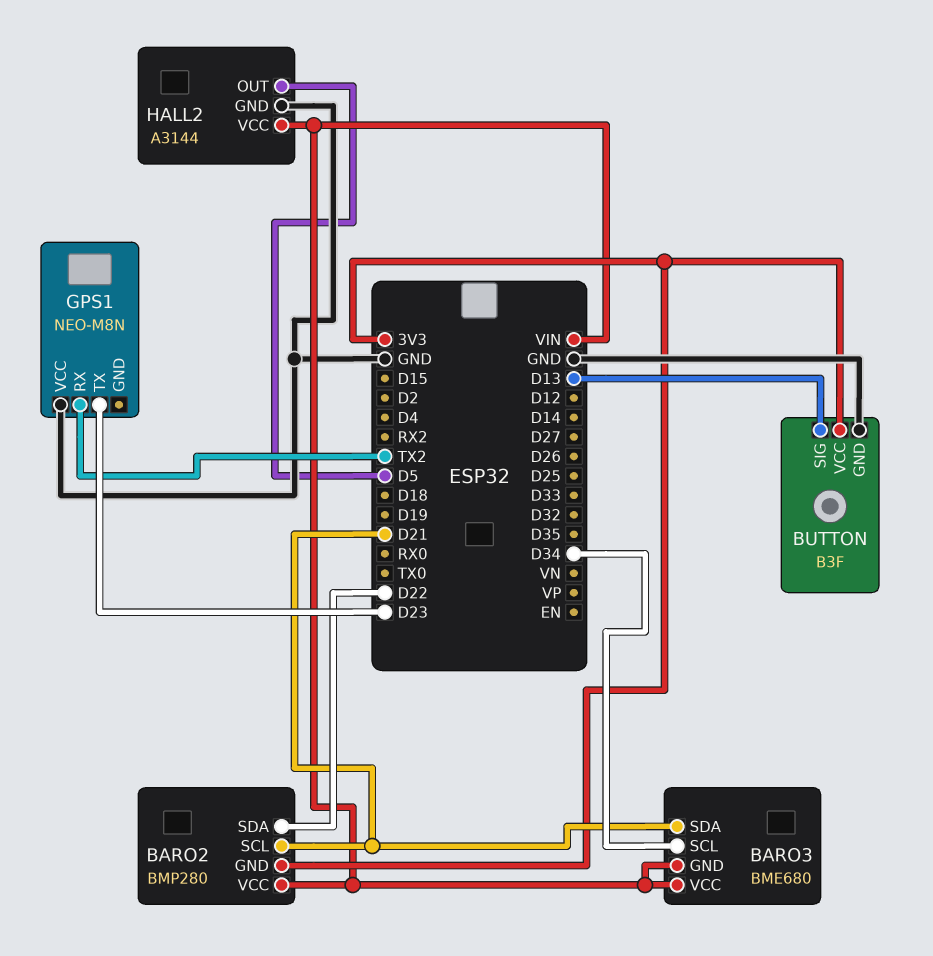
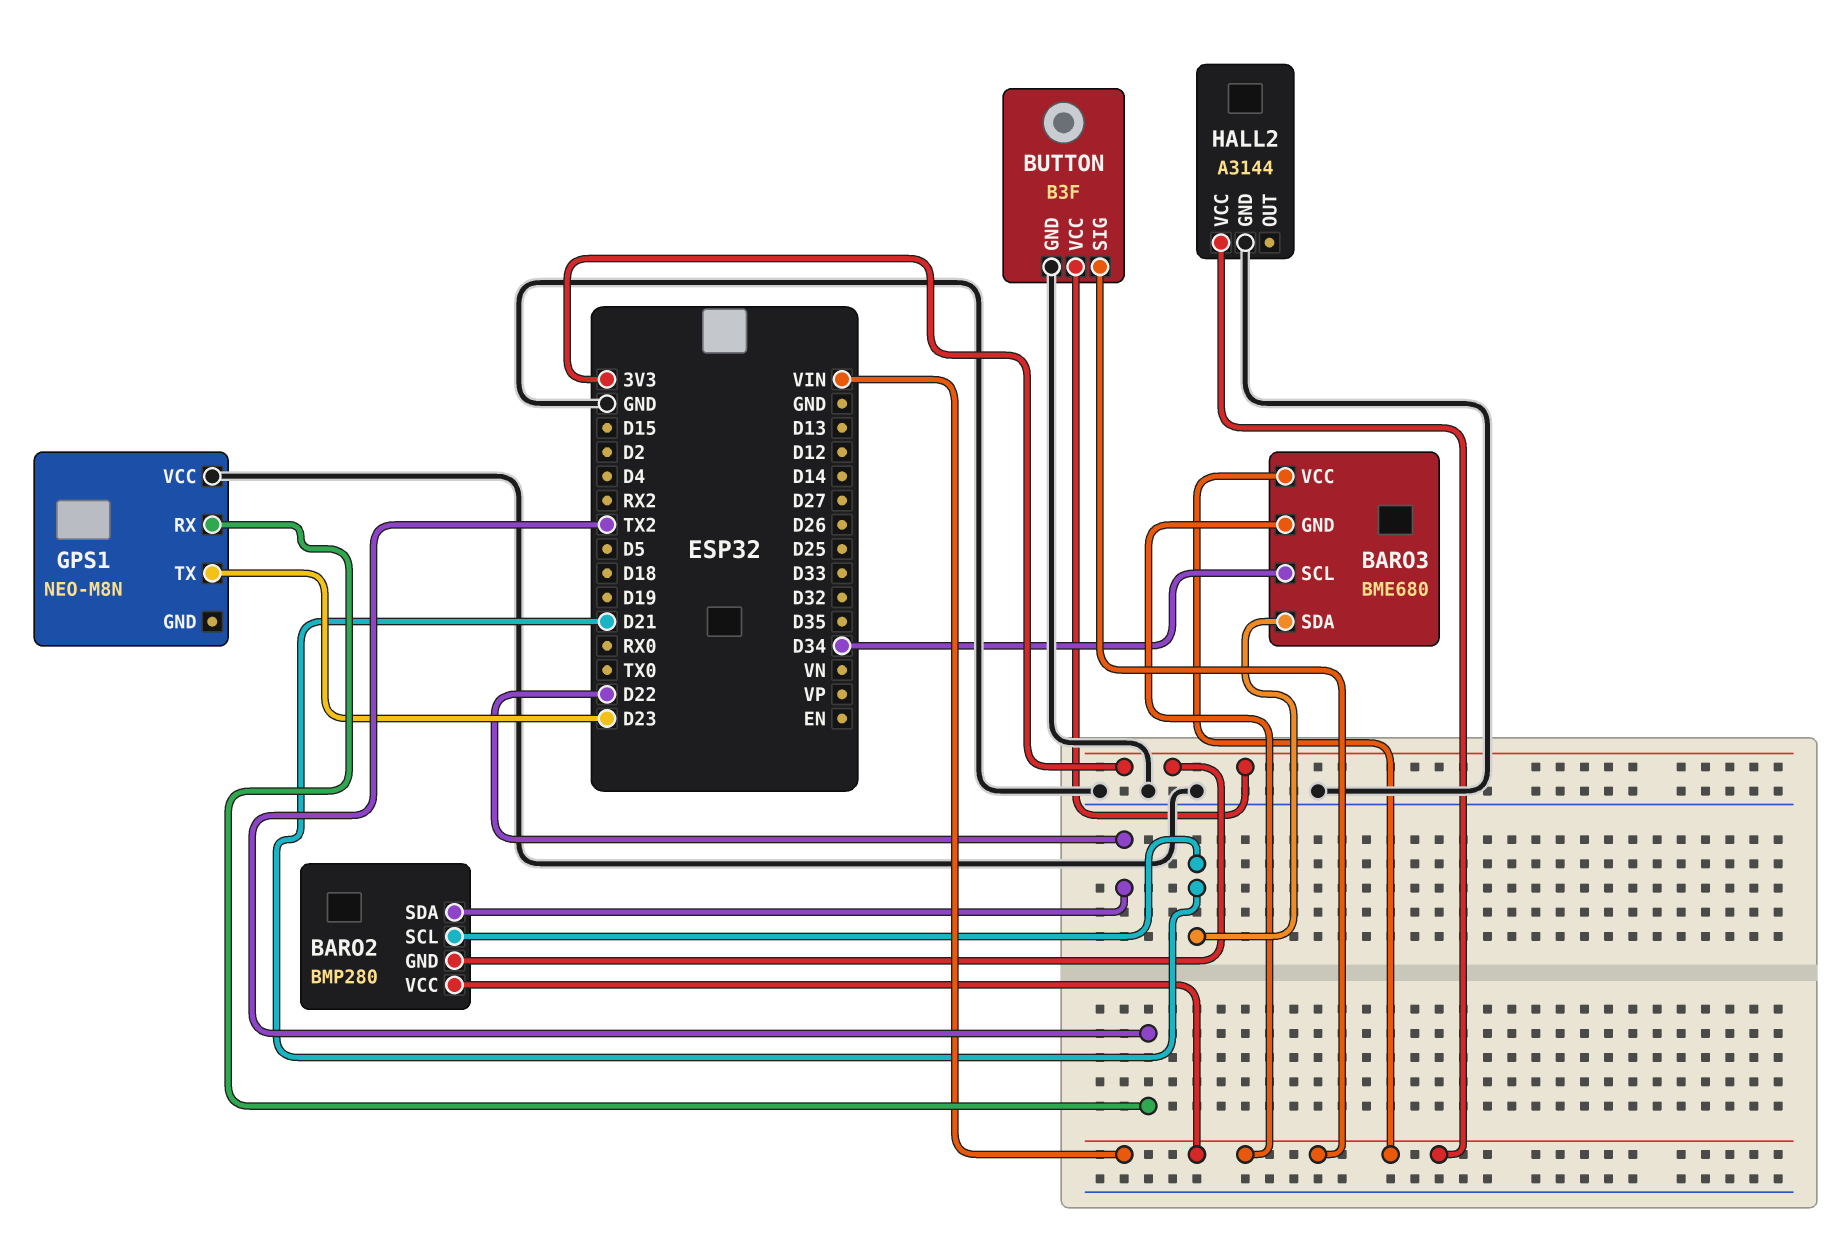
BUTTON pin SIG: D13 -> VIN
HALL2 pin OUT: D5 -> none

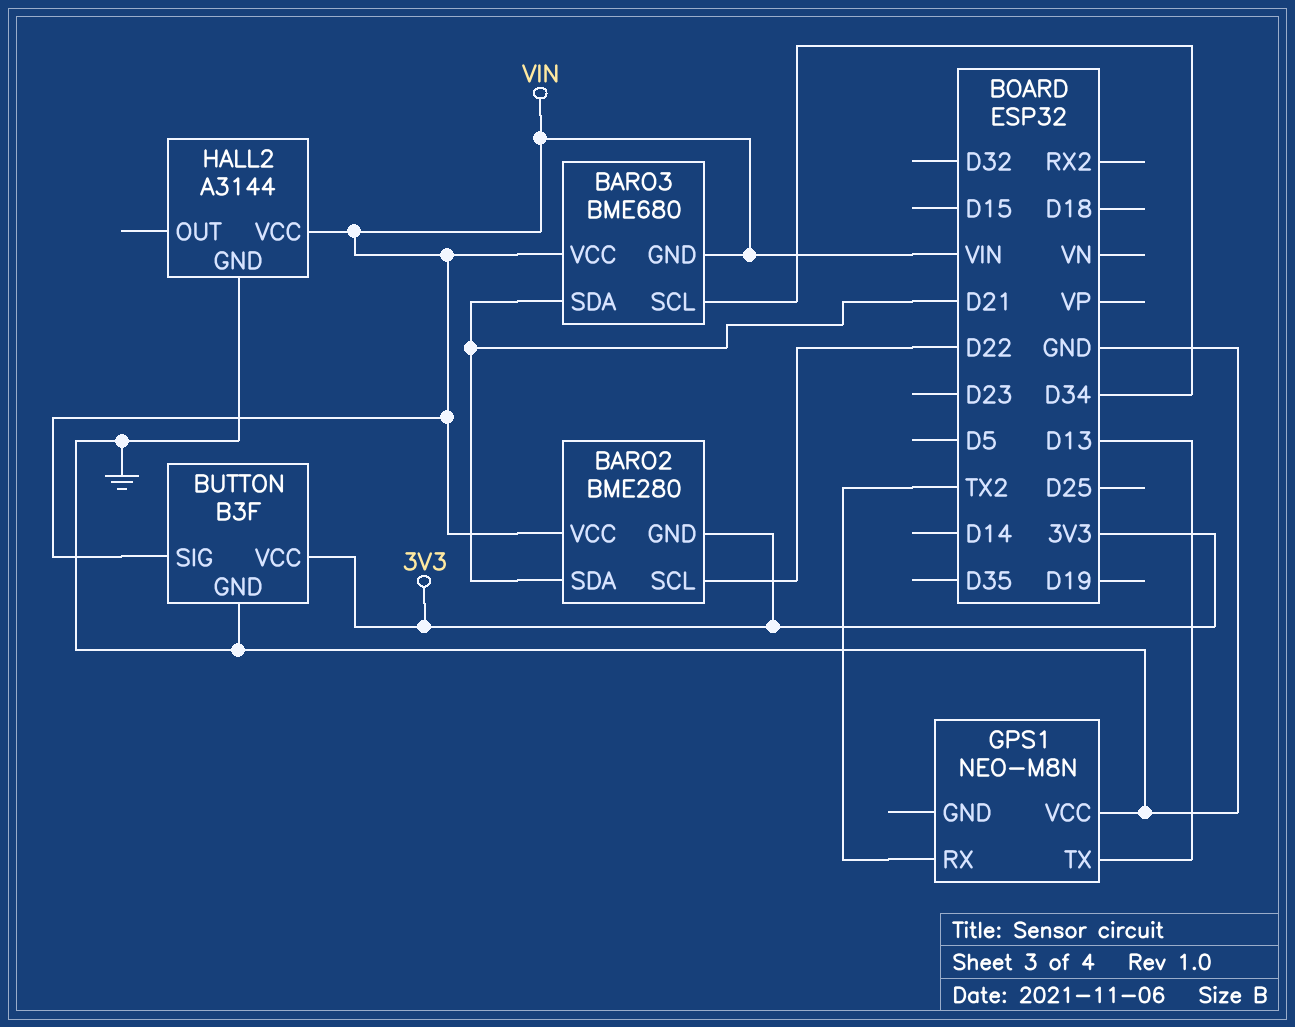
BARO2: BMP280 -> BME280
BARO2 pin SCL: D21 -> D22
BARO2 pin SDA: D22 -> D21
GPS1 pin TX: D23 -> D13

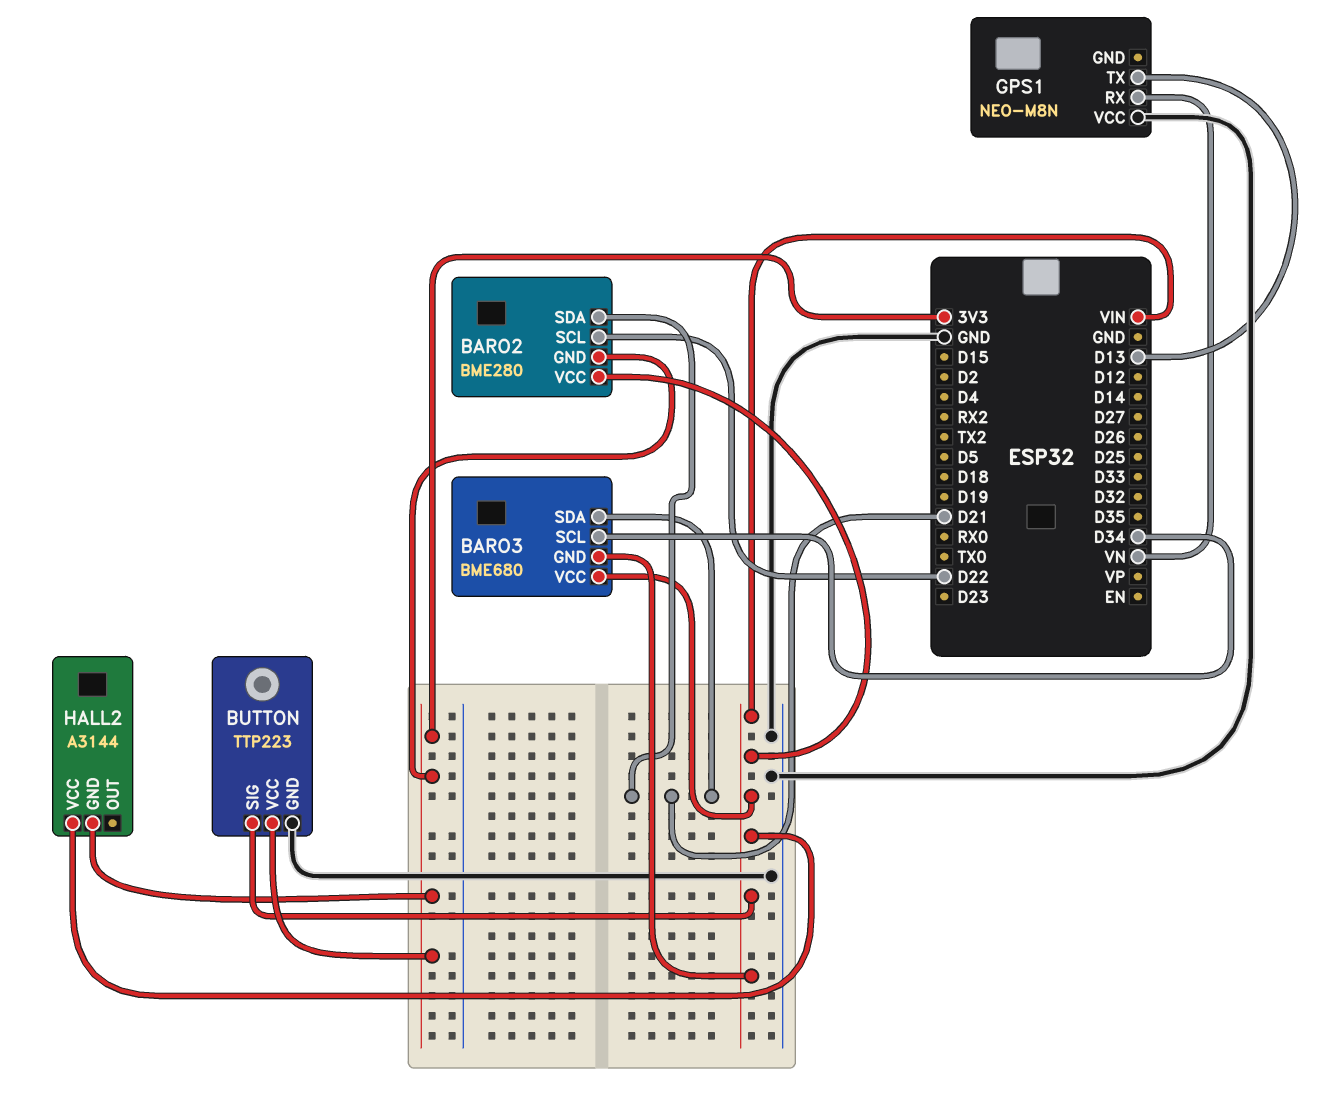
BUTTON: B3F -> TTP223
GPS1 pin RX: TX2 -> VN
HALL2 pin GND: GND -> 3V3

